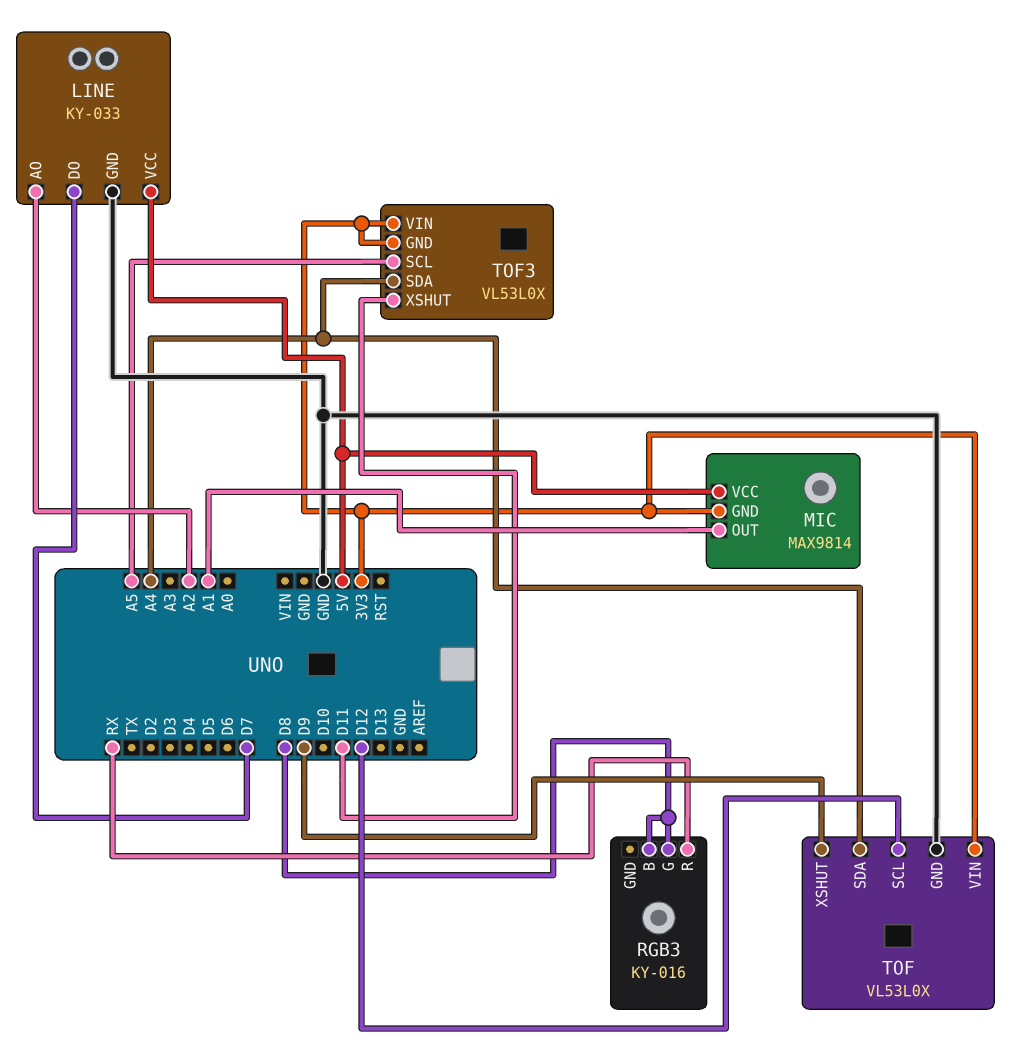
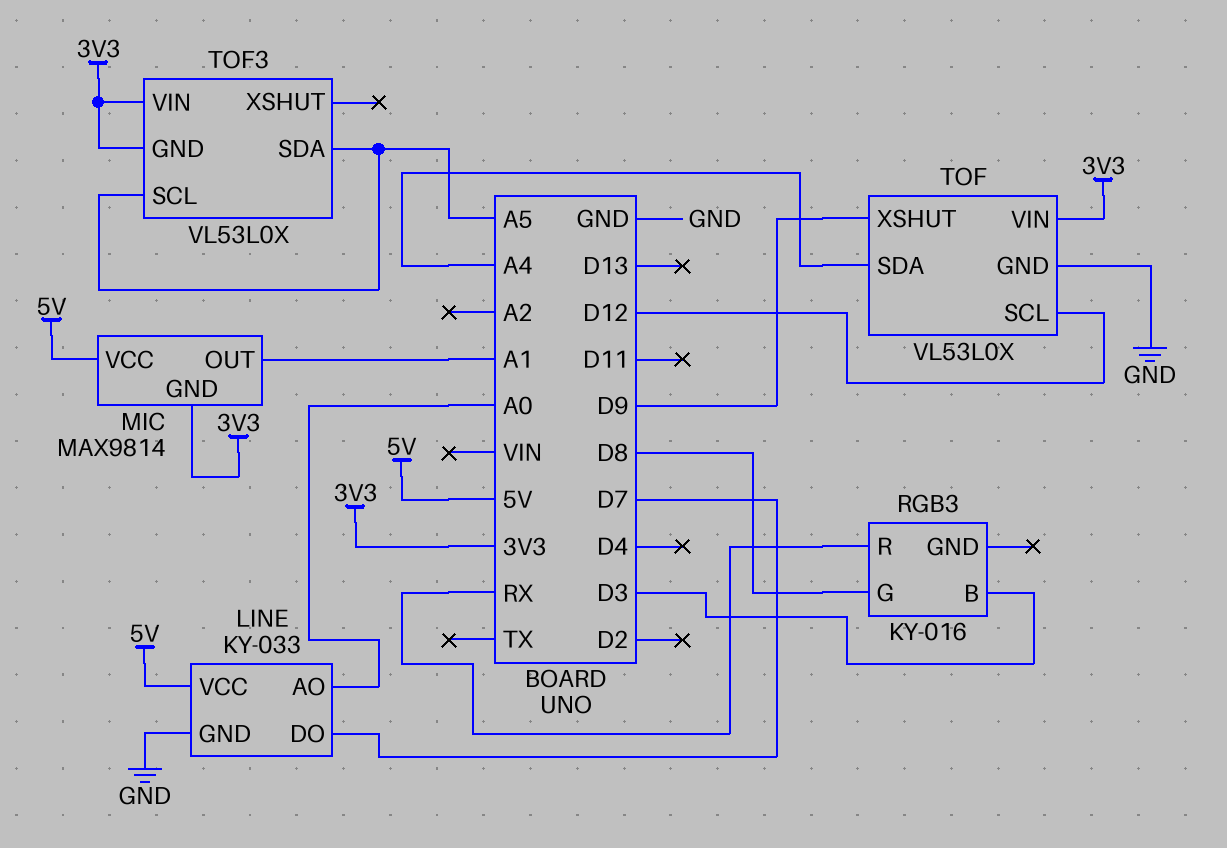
LINE pin AO: A2 -> A0
RGB3 pin B: D8 -> D3
TOF3 pin SDA: A4 -> A5
TOF3 pin XSHUT: D11 -> none

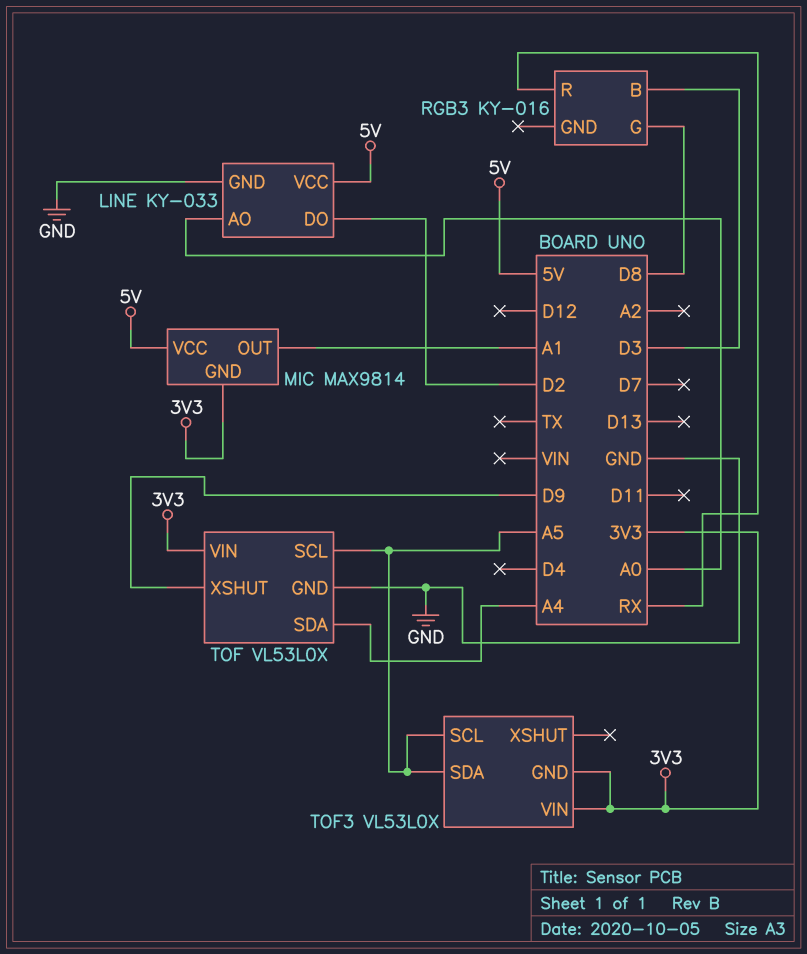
LINE pin DO: D7 -> D2
TOF pin SCL: D12 -> A5

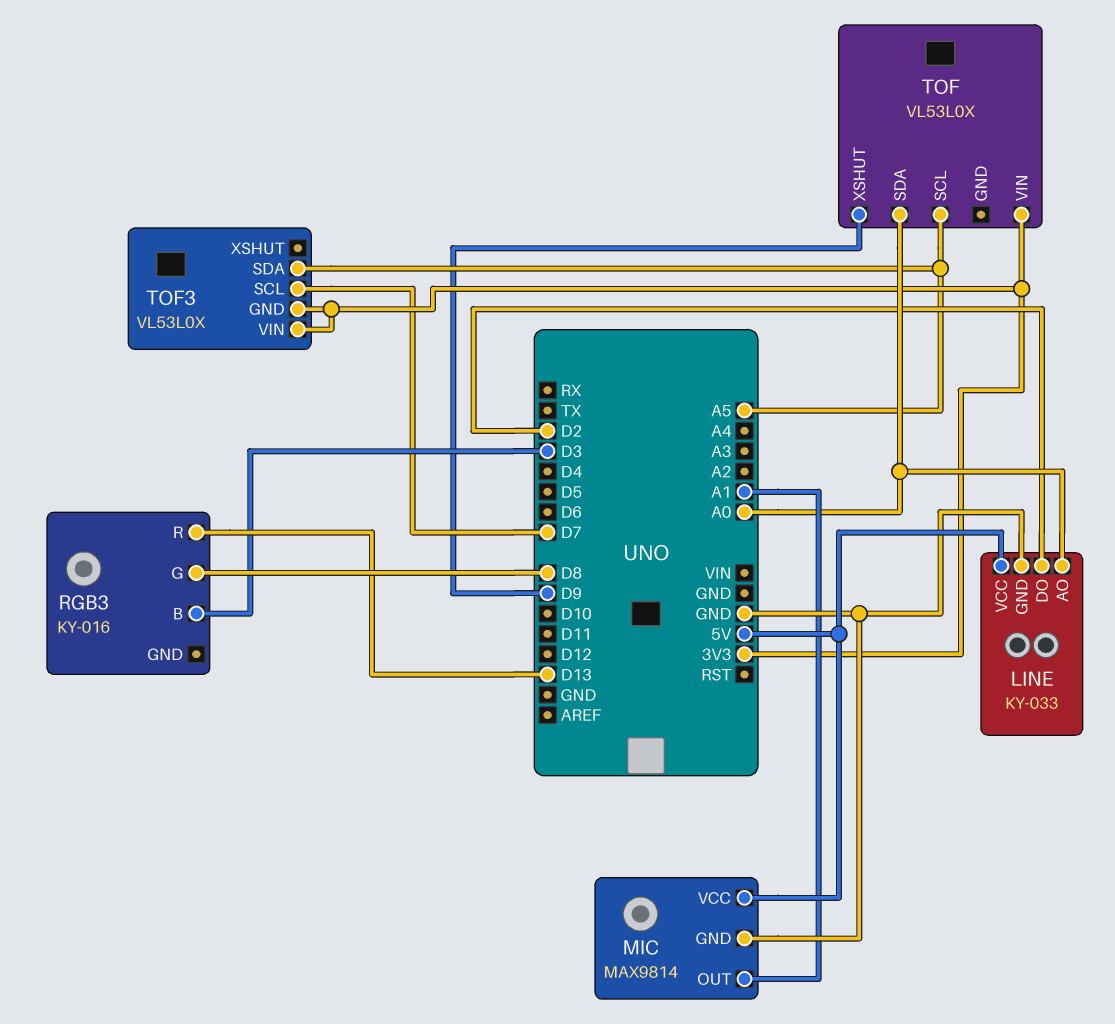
MIC pin GND: 3V3 -> GND
RGB3 pin R: RX -> D13
TOF pin GND: GND -> none
TOF pin SDA: A4 -> A0
TOF3 pin SCL: A5 -> D7

